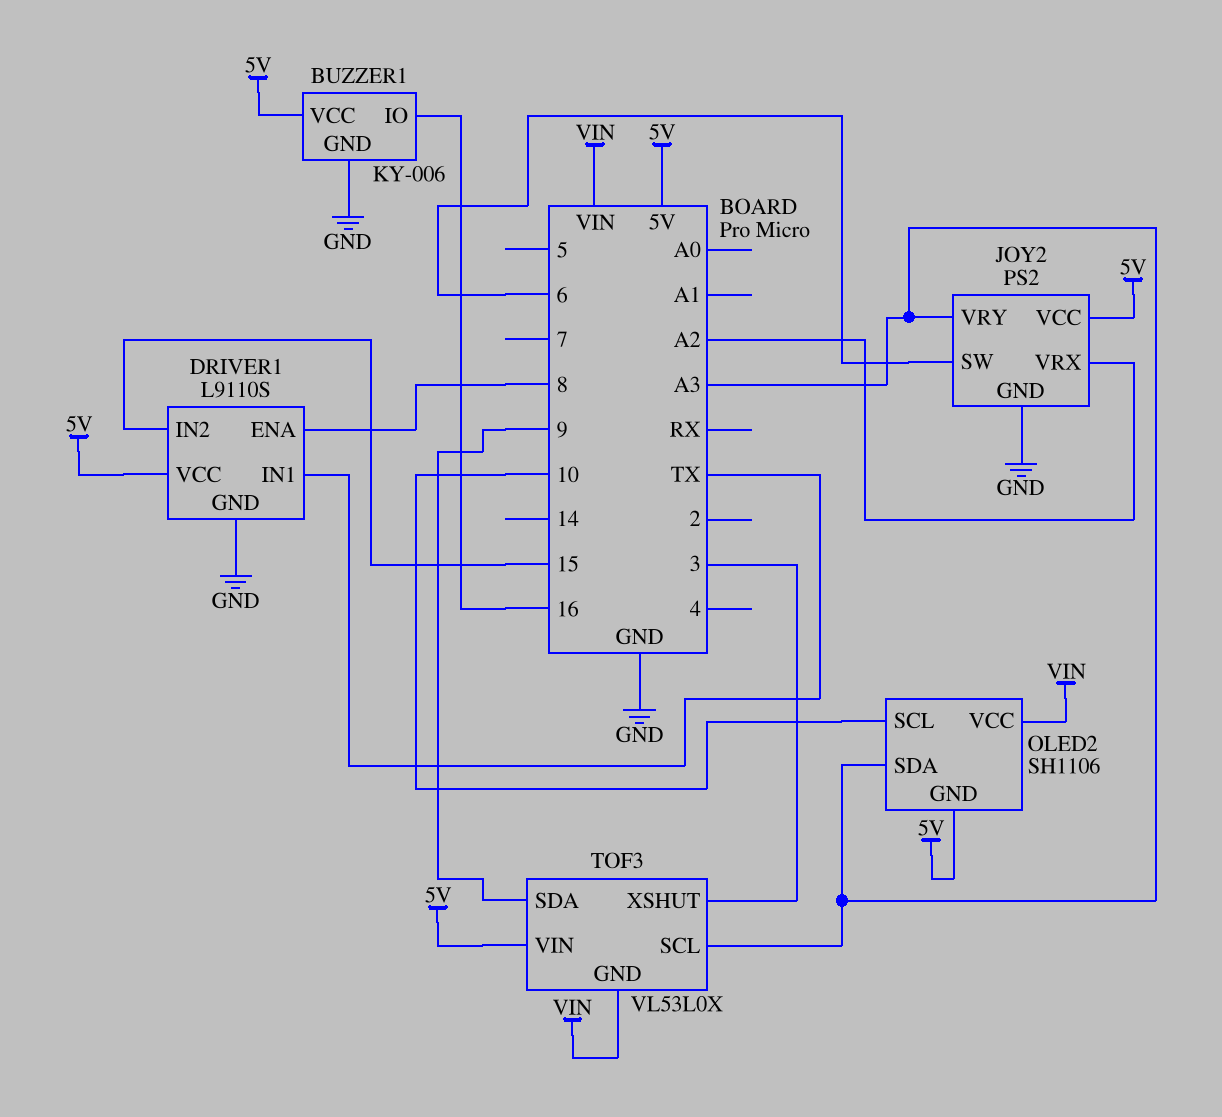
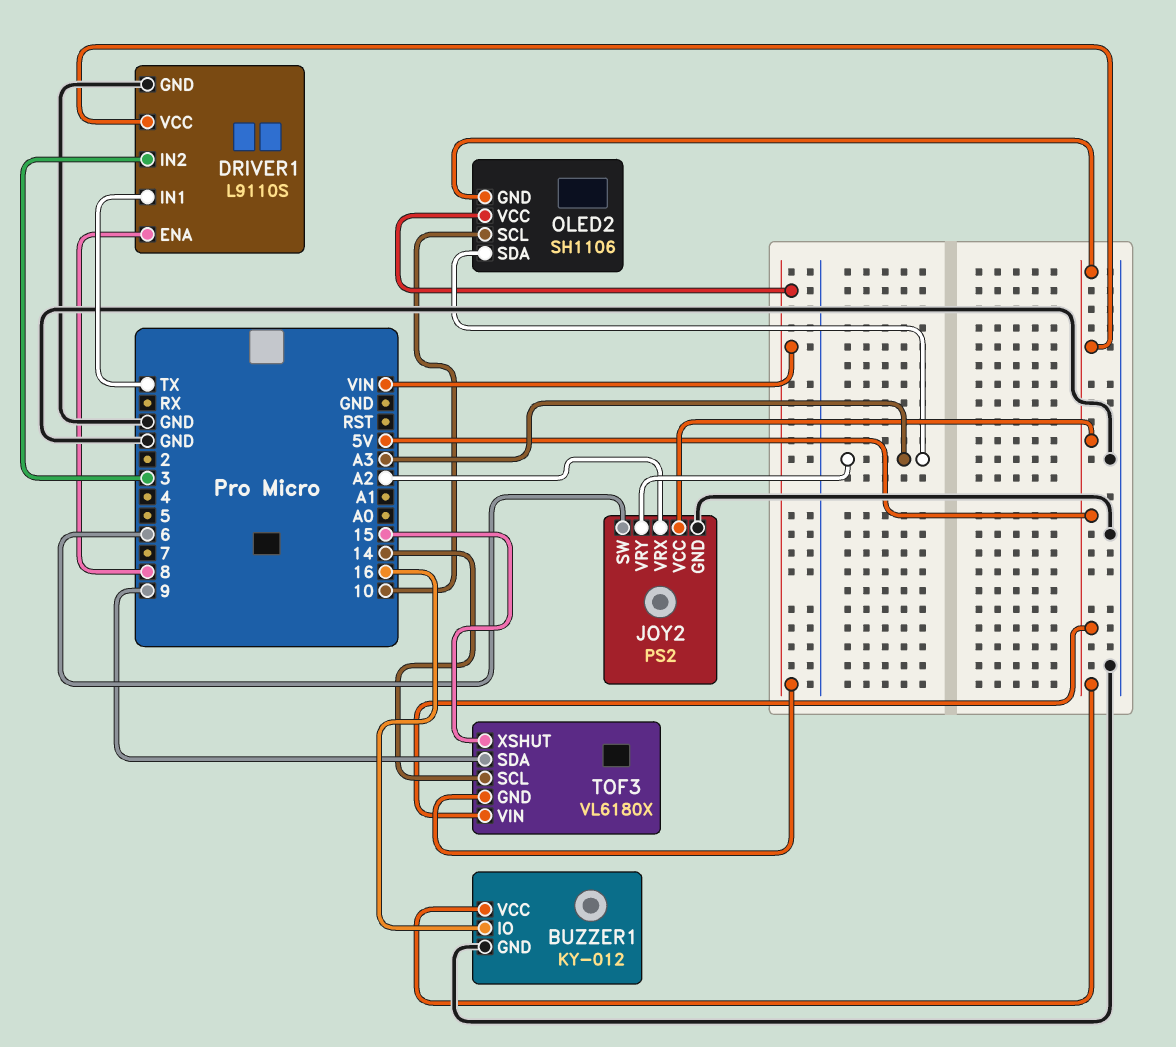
BUZZER1: KY-006 -> KY-012
DRIVER1 pin IN2: 15 -> 3
TOF3: VL53L0X -> VL6180X
TOF3 pin SCL: A3 -> 14
TOF3 pin XSHUT: 3 -> 15

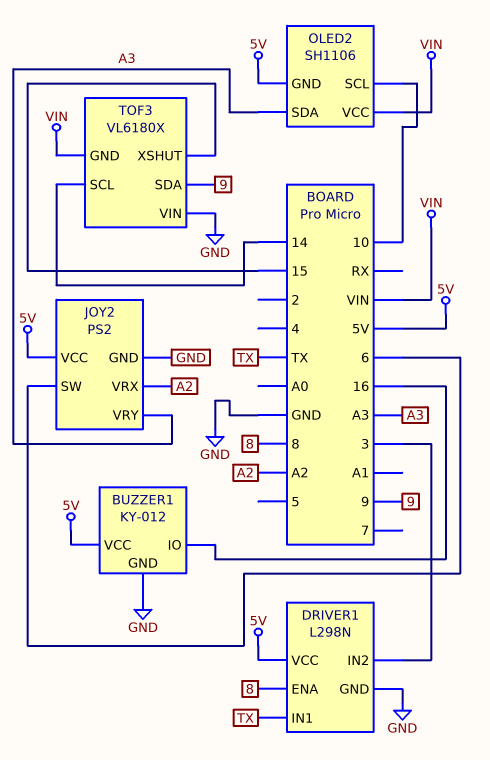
DRIVER1: L9110S -> L298N
TOF3 pin VIN: 5V -> GND

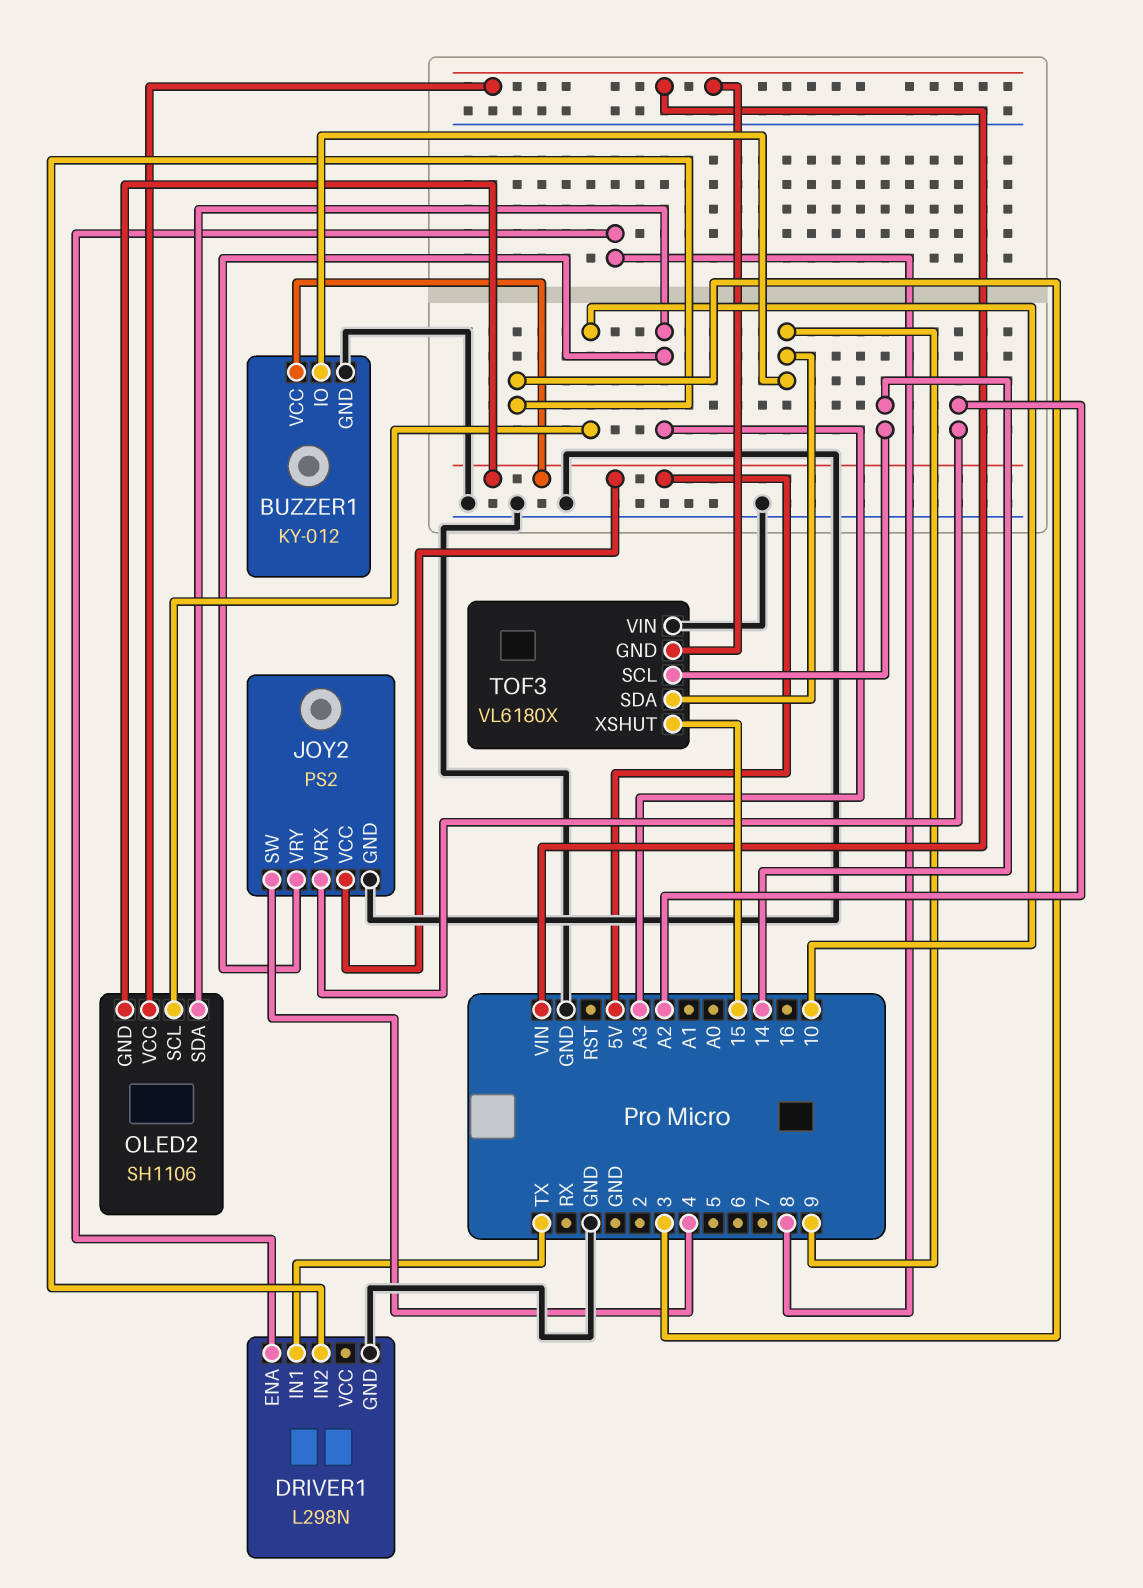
BUZZER1 pin IO: 16 -> 9
DRIVER1 pin VCC: 5V -> none
JOY2 pin SW: 6 -> 4

